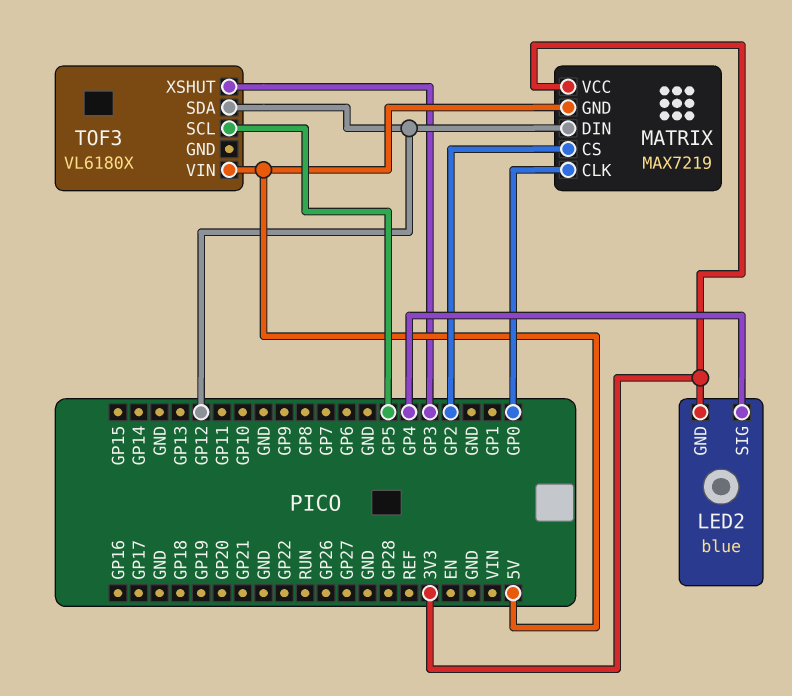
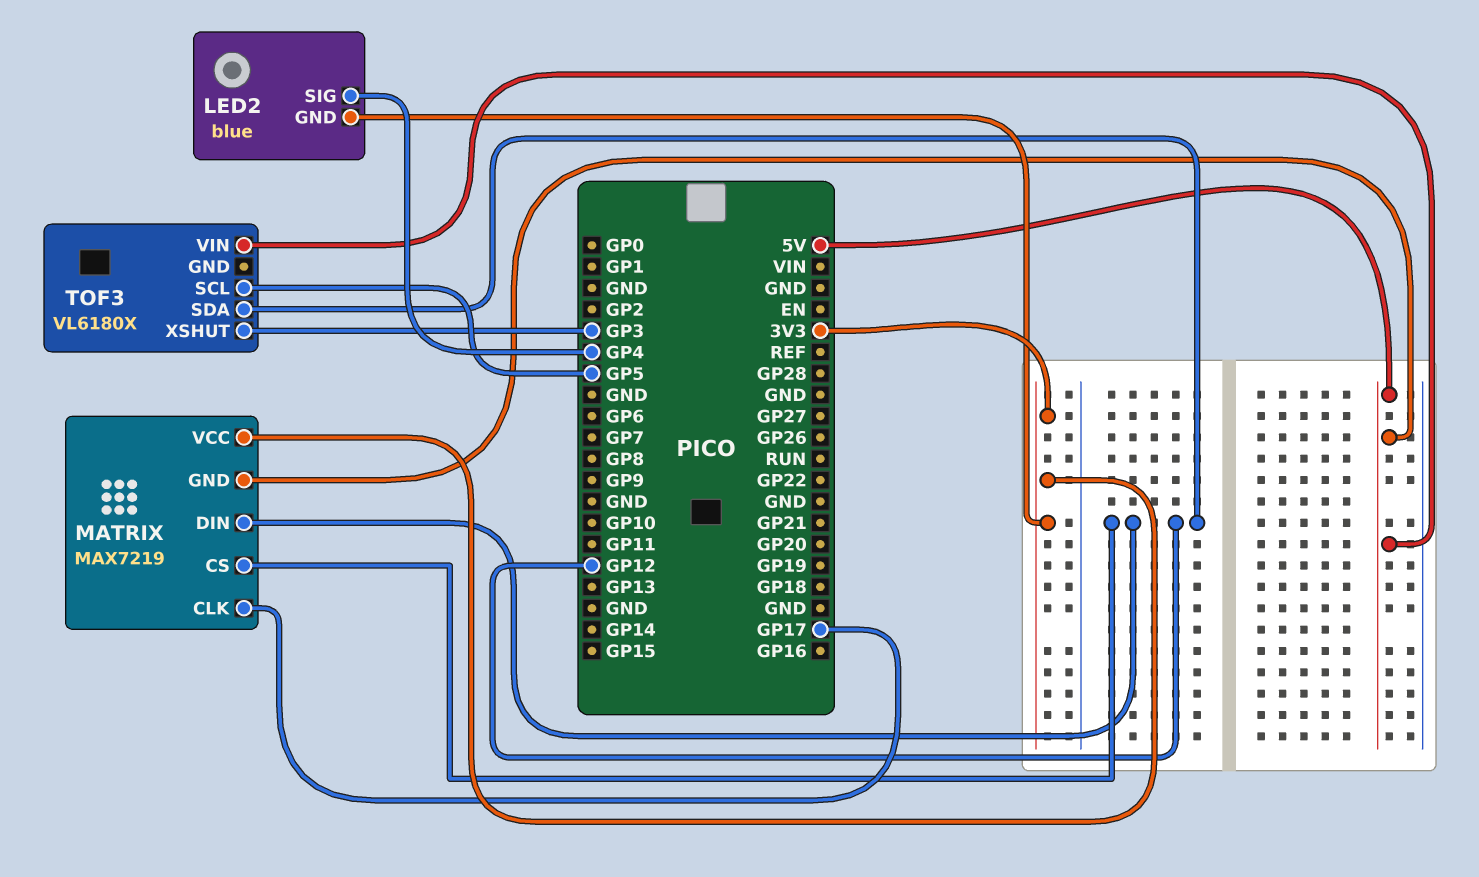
MATRIX pin CLK: GP0 -> GP17
MATRIX pin CS: GP2 -> GP12

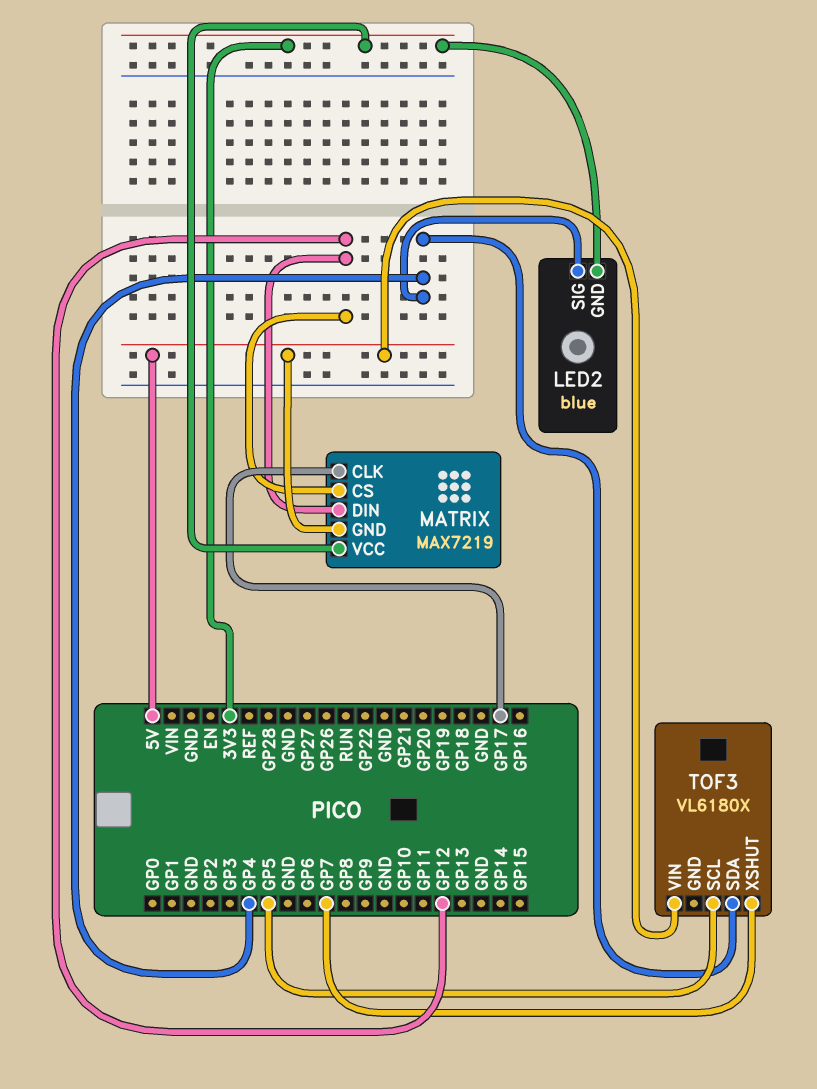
TOF3 pin SDA: GP12 -> GP4
TOF3 pin XSHUT: GP3 -> GP7

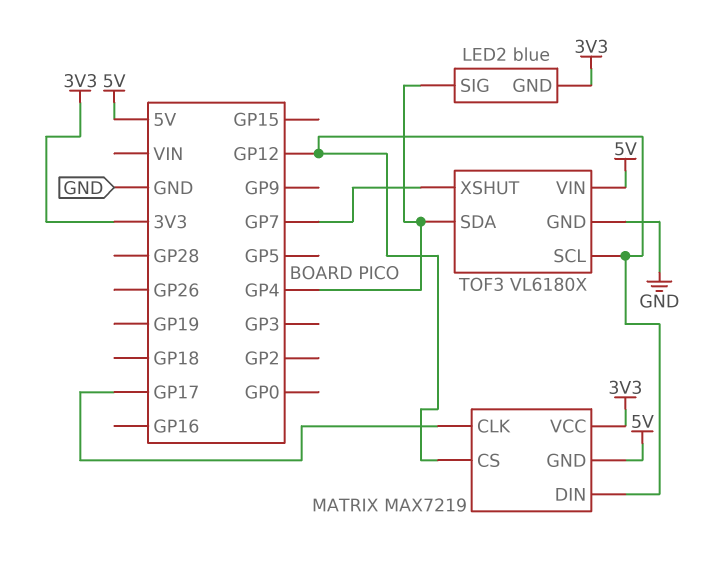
TOF3 pin GND: none -> GND
TOF3 pin SCL: GP5 -> GP12

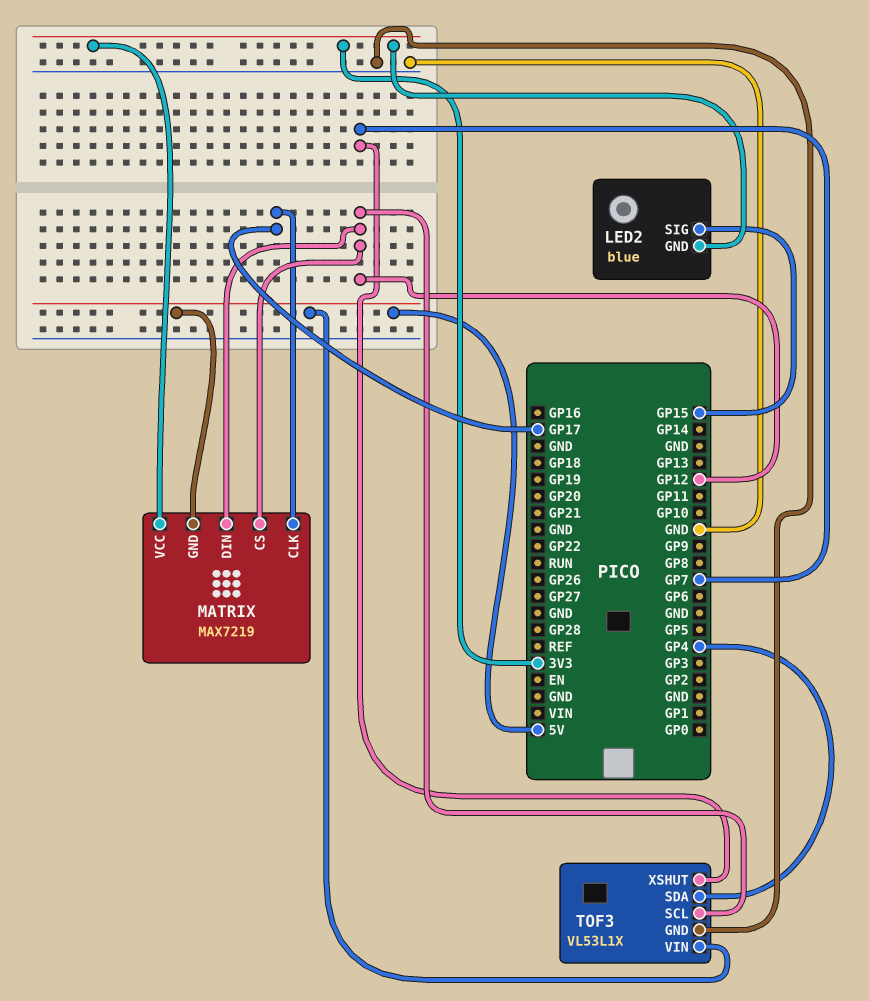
LED2 pin SIG: GP4 -> GP15
TOF3: VL6180X -> VL53L1X

